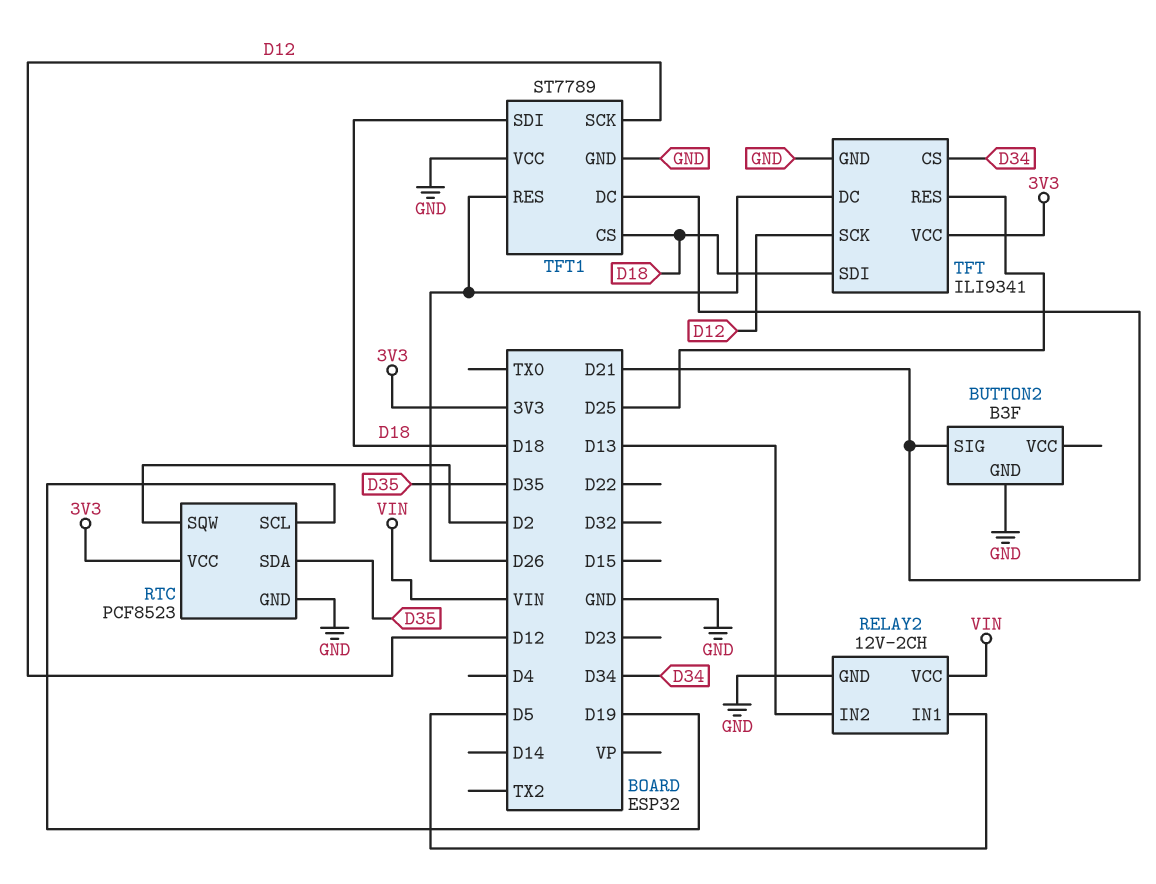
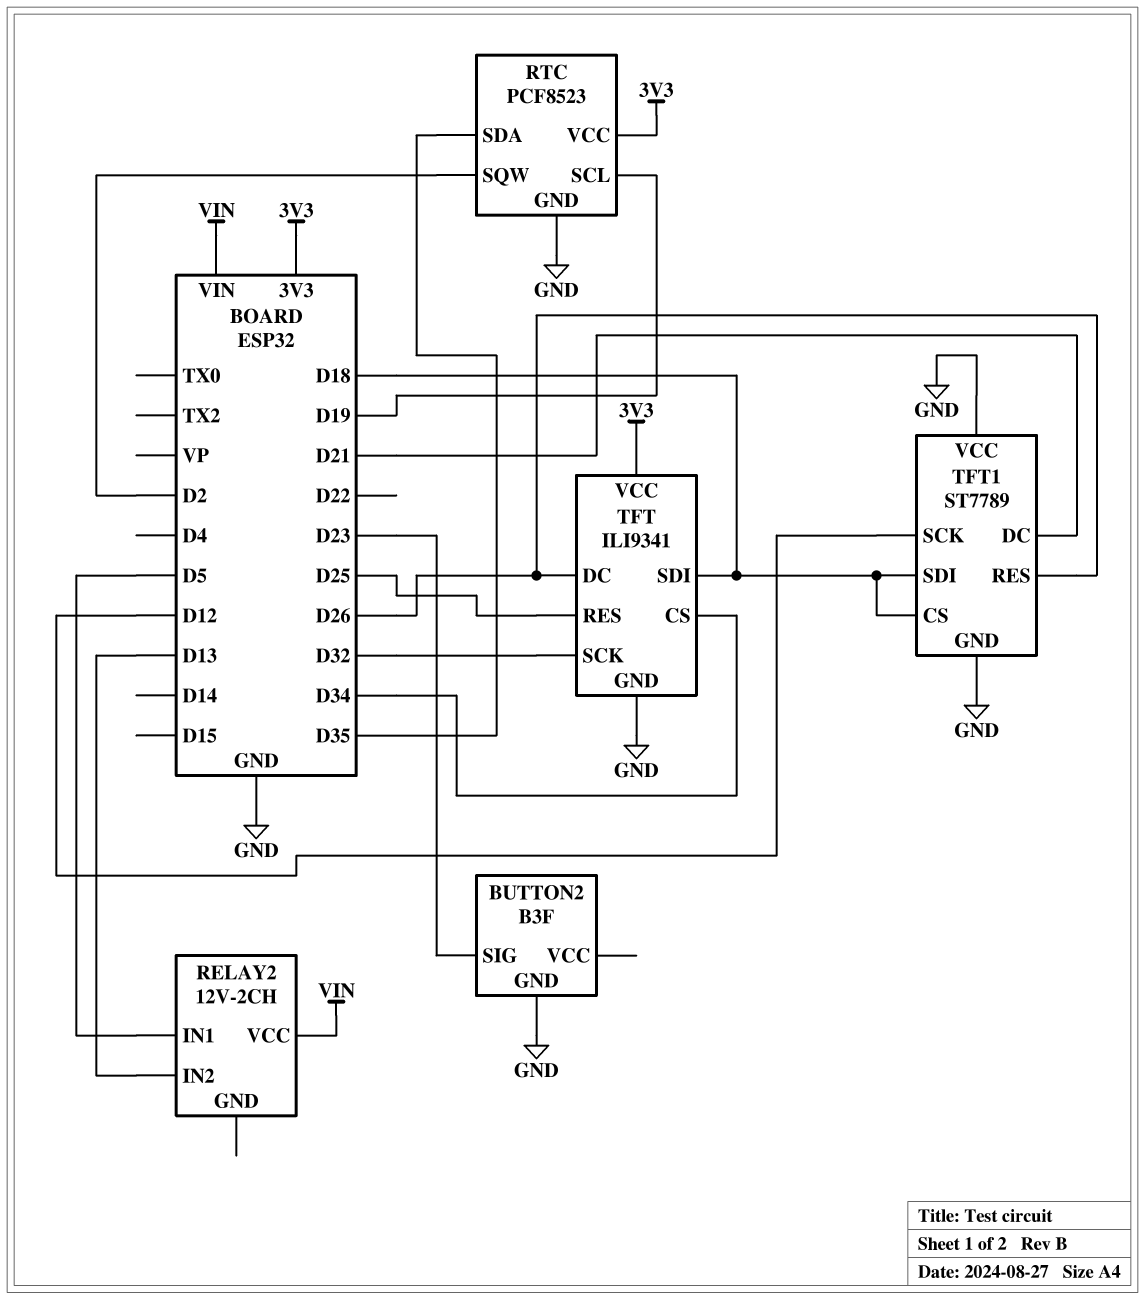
BUTTON2 pin SIG: D21 -> D23
RELAY2 pin GND: GND -> none
TFT pin SCK: D12 -> D32

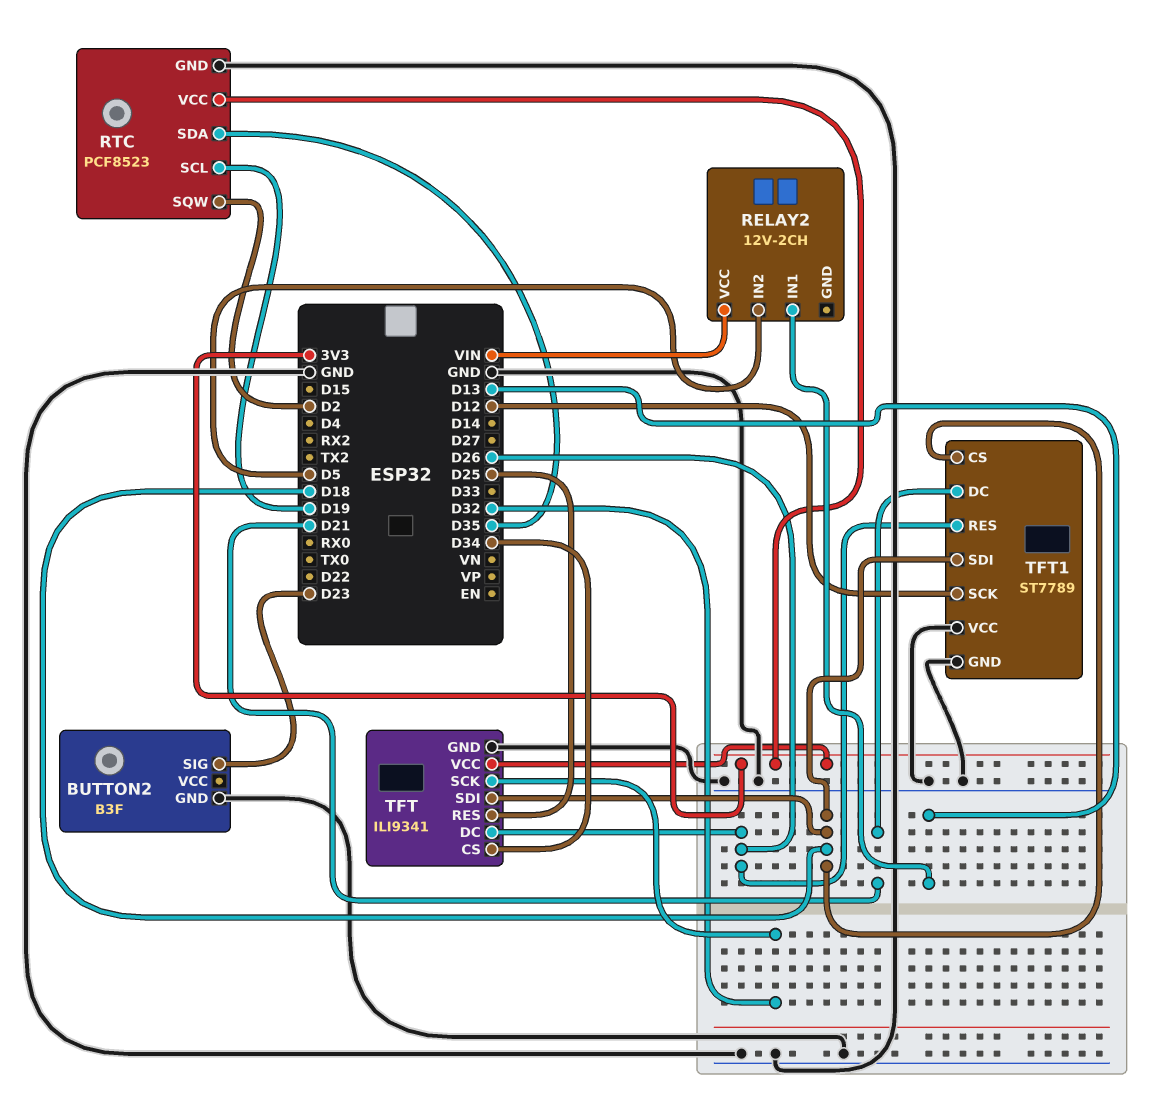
RELAY2 pin IN1: D5 -> D13
RELAY2 pin IN2: D13 -> D5

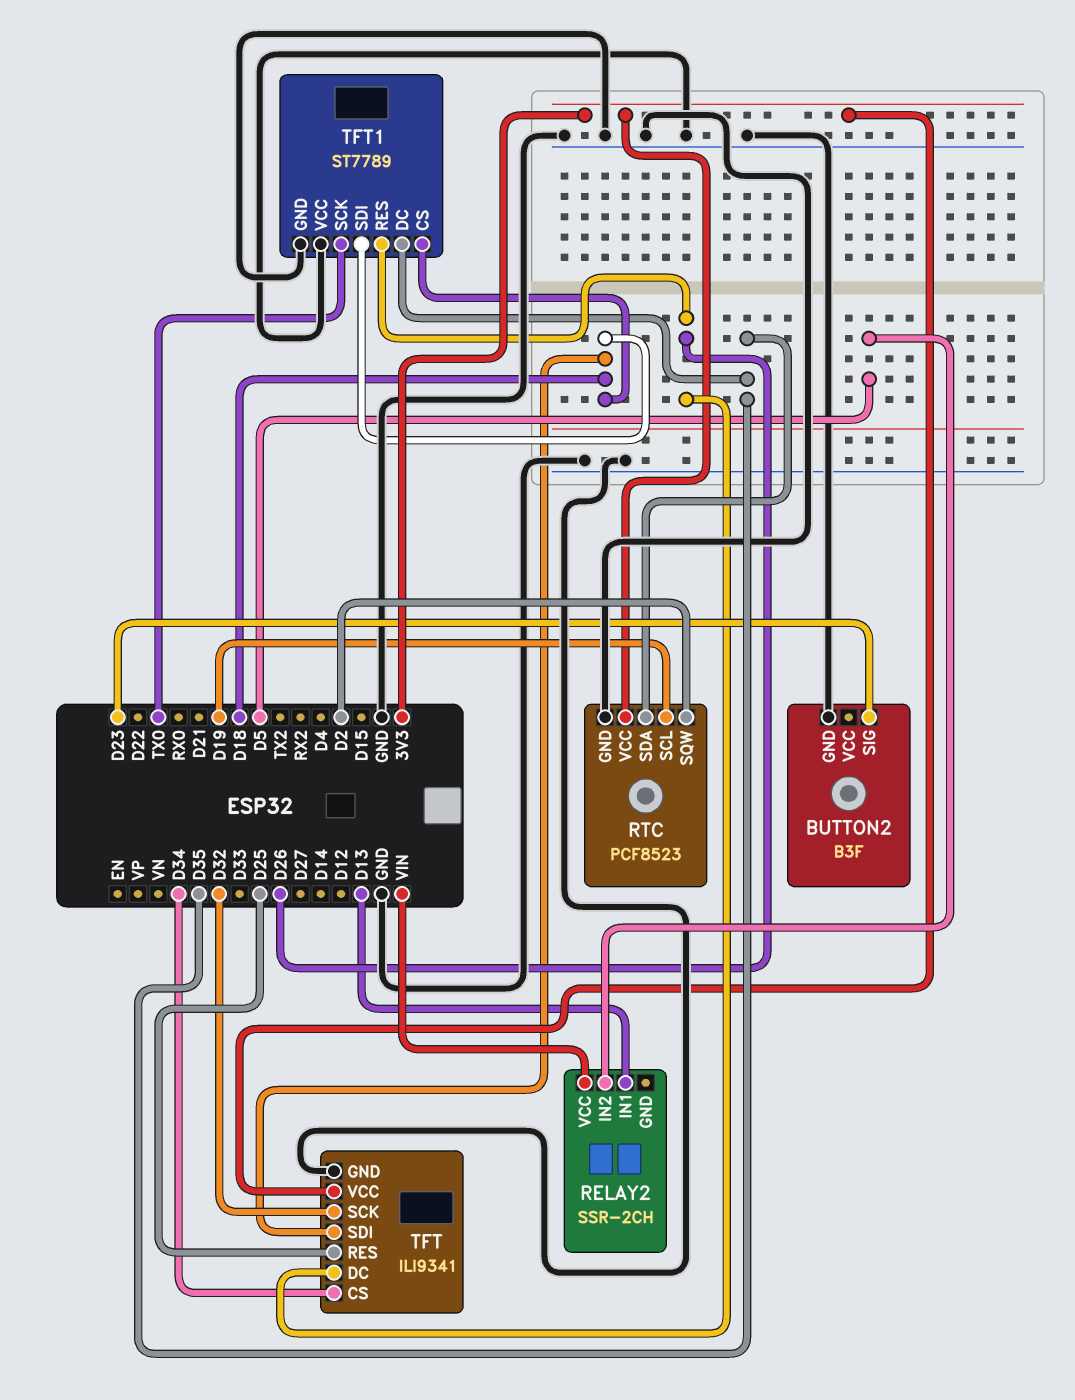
RELAY2: 12V-2CH -> SSR-2CH
TFT1 pin DC: D21 -> D35
TFT1 pin SCK: D12 -> TX0

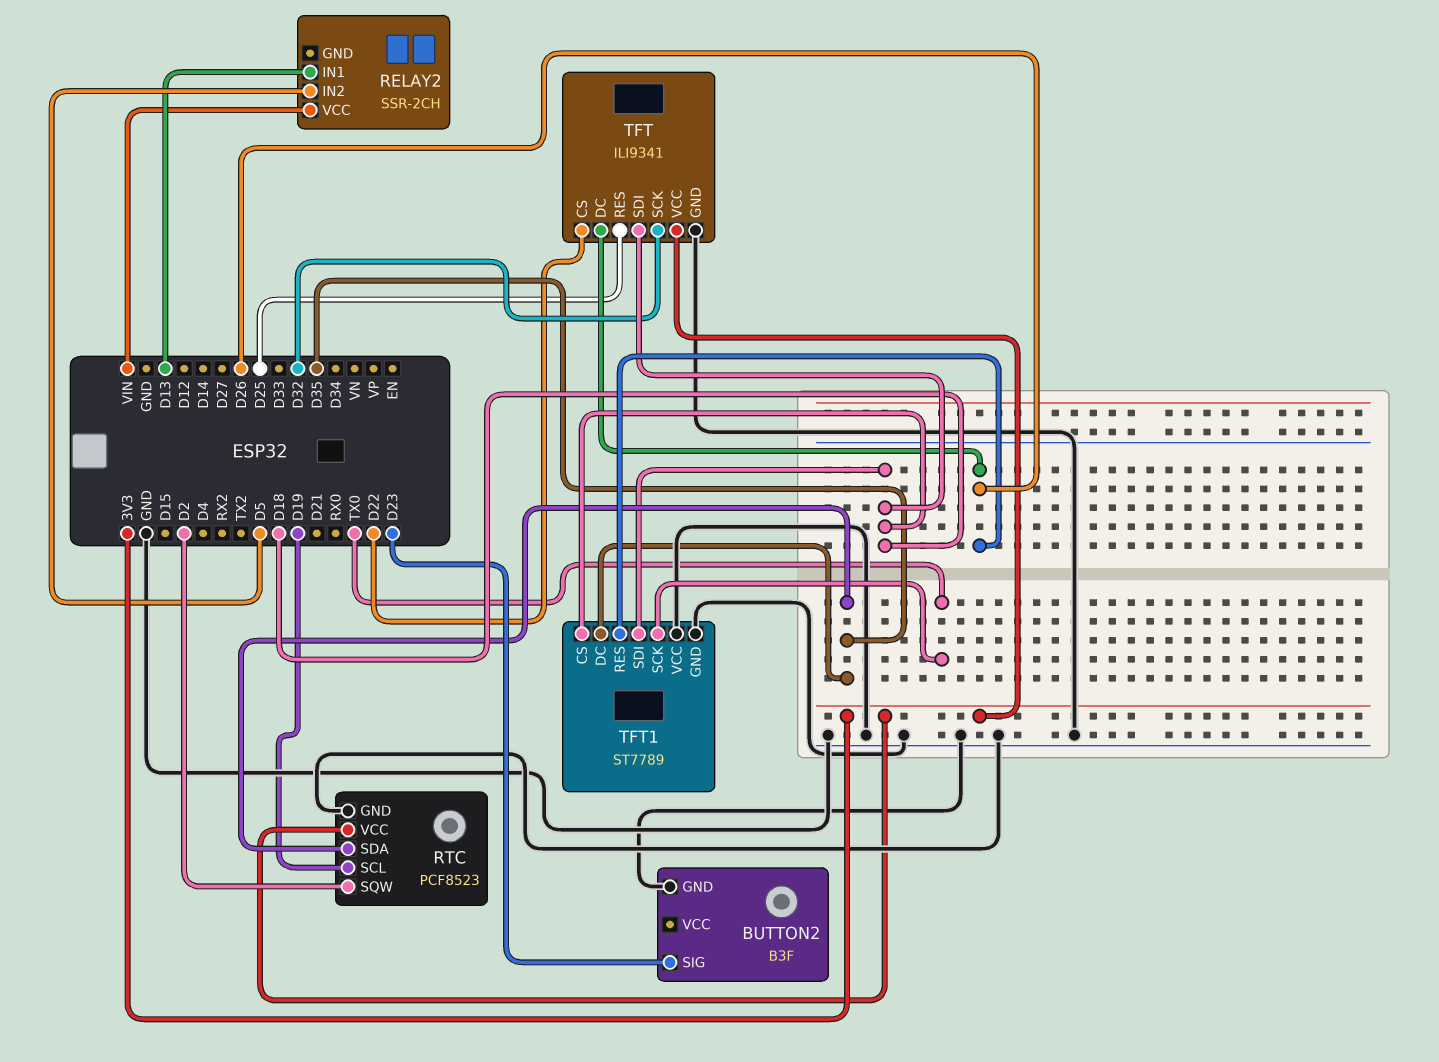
TFT pin CS: D34 -> D22

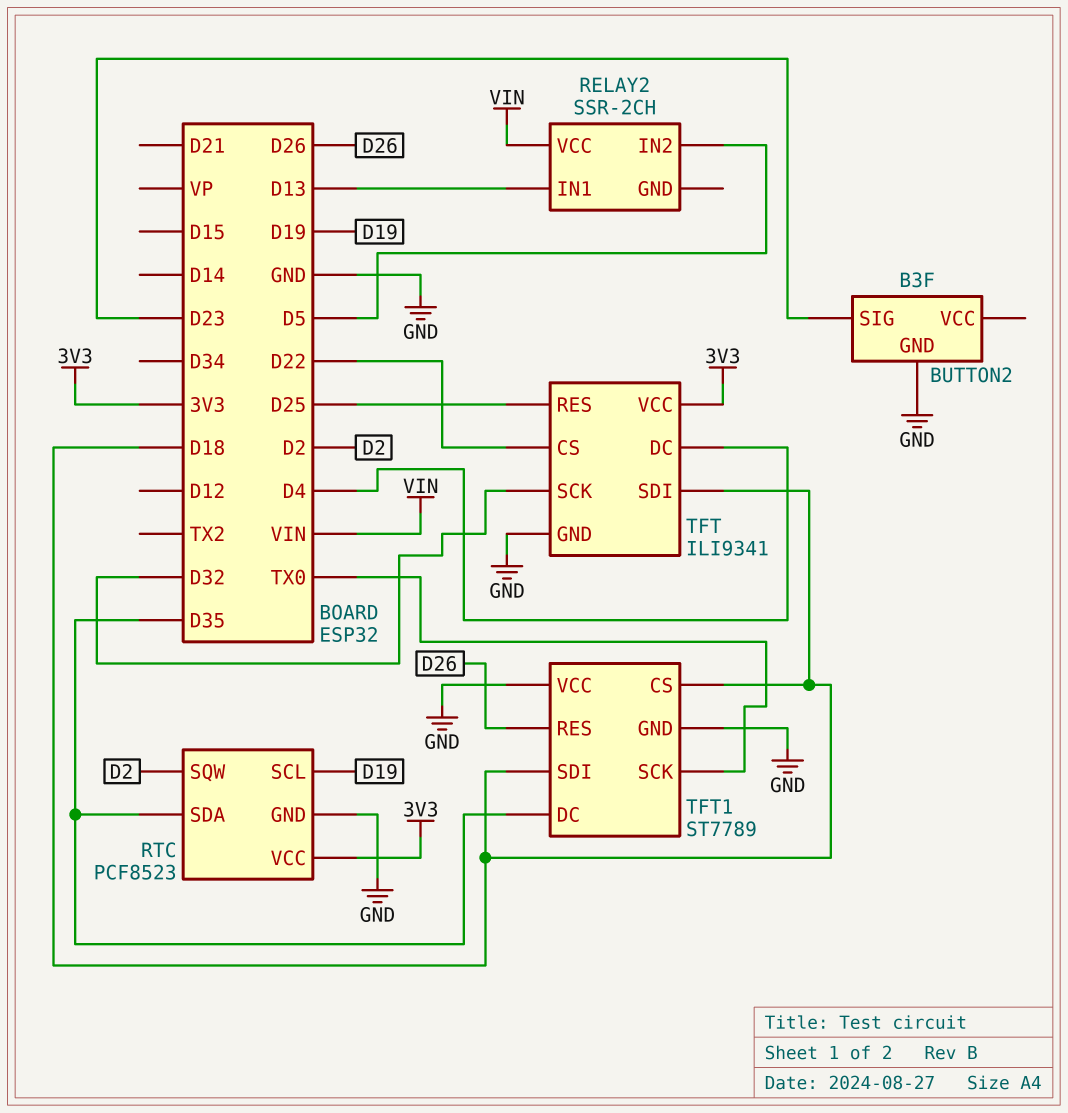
TFT pin DC: D26 -> D4

